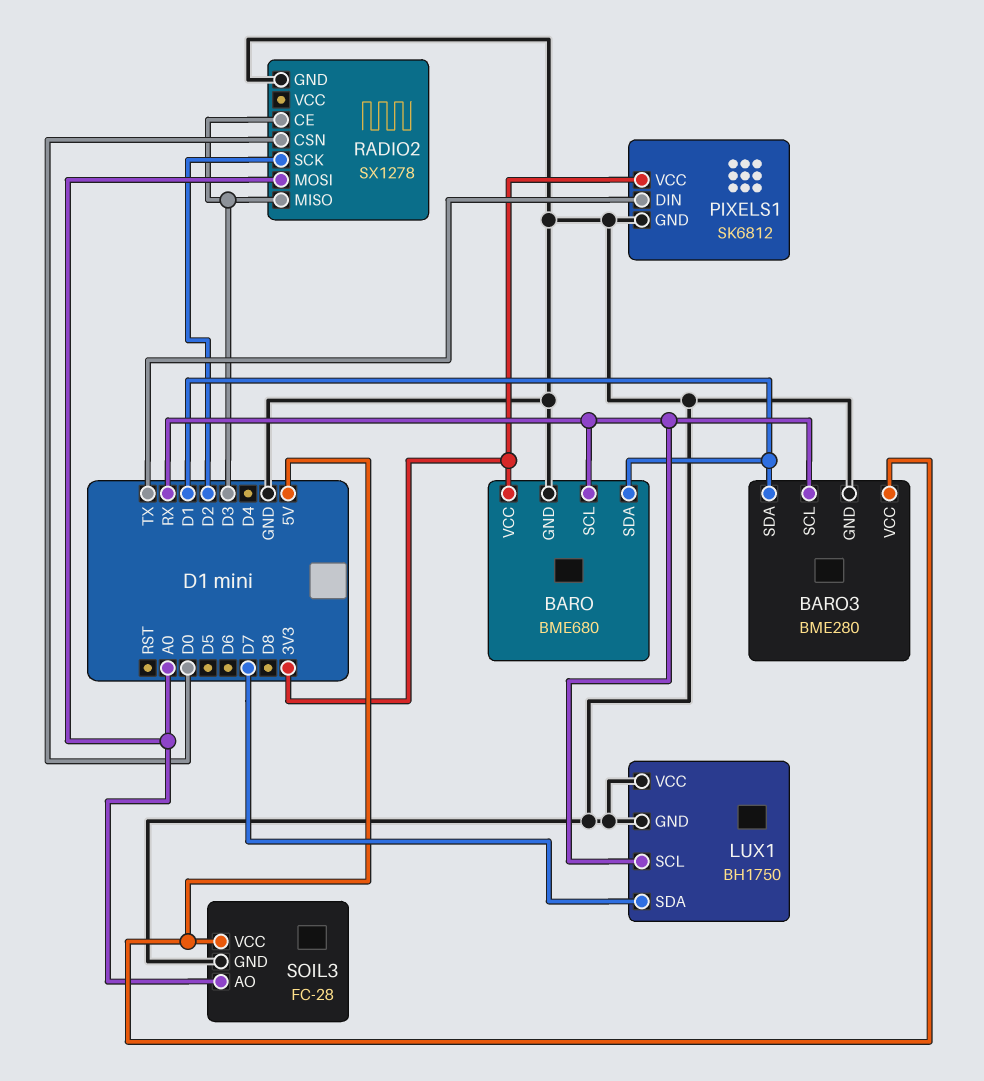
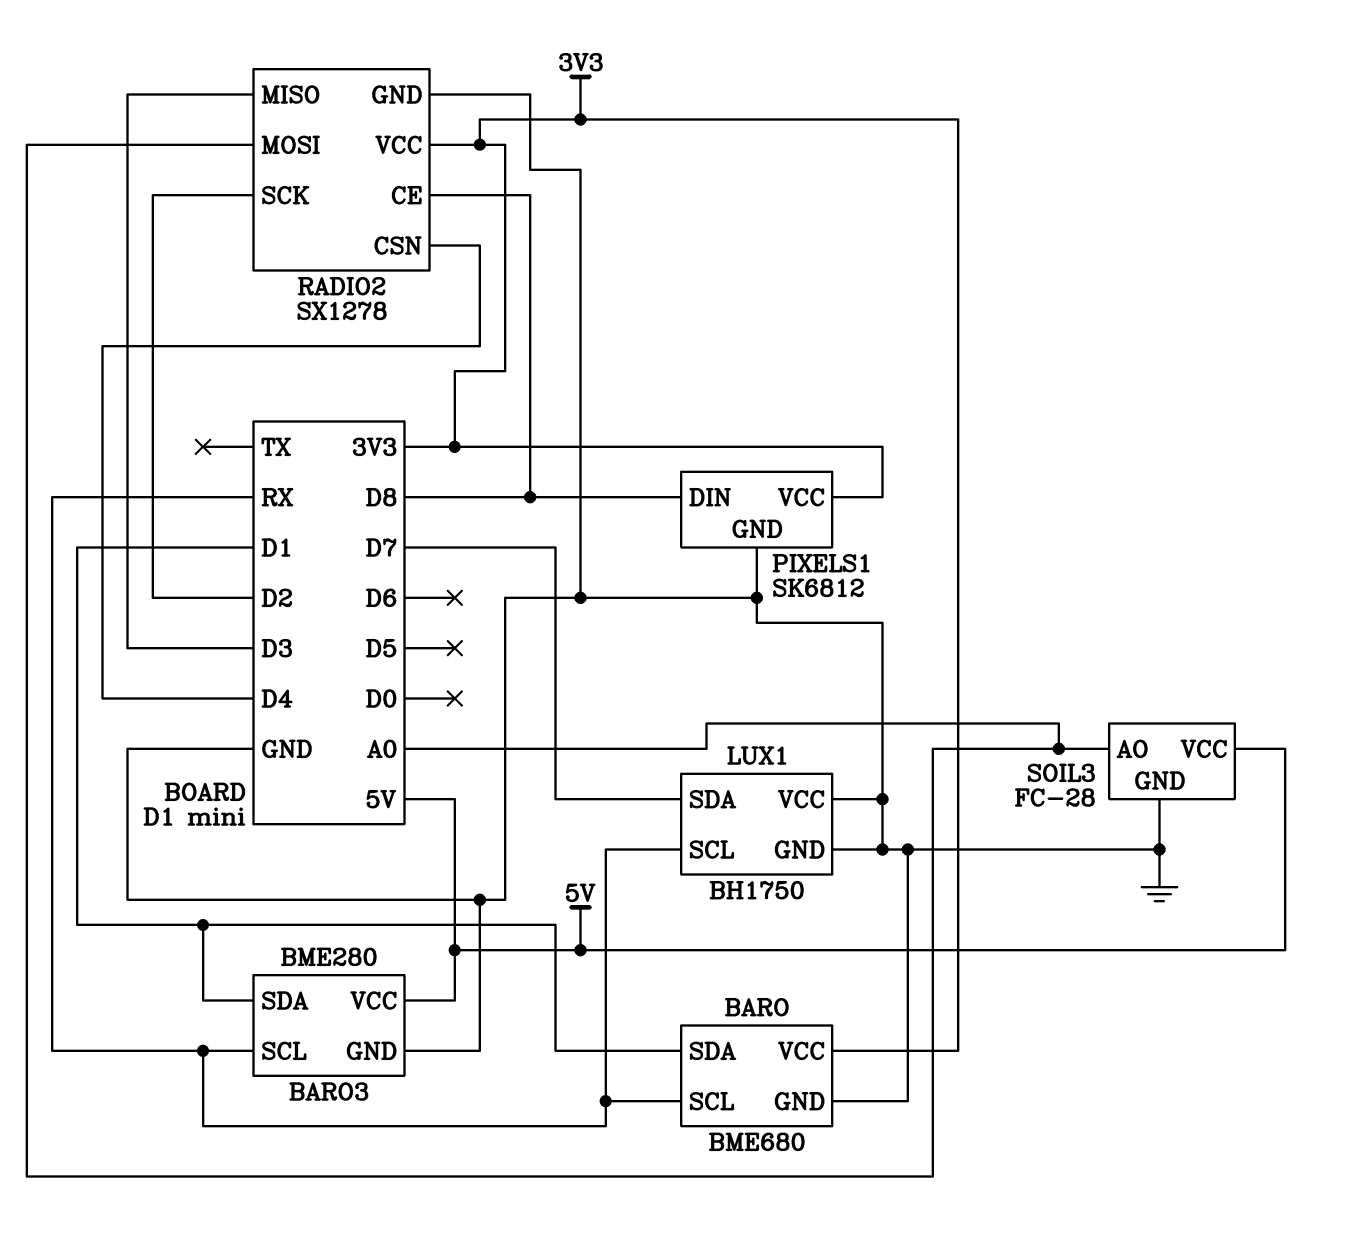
PIXELS1 pin DIN: TX -> D8
RADIO2 pin CE: D3 -> D8
RADIO2 pin CSN: D0 -> D4
RADIO2 pin VCC: none -> 3V3

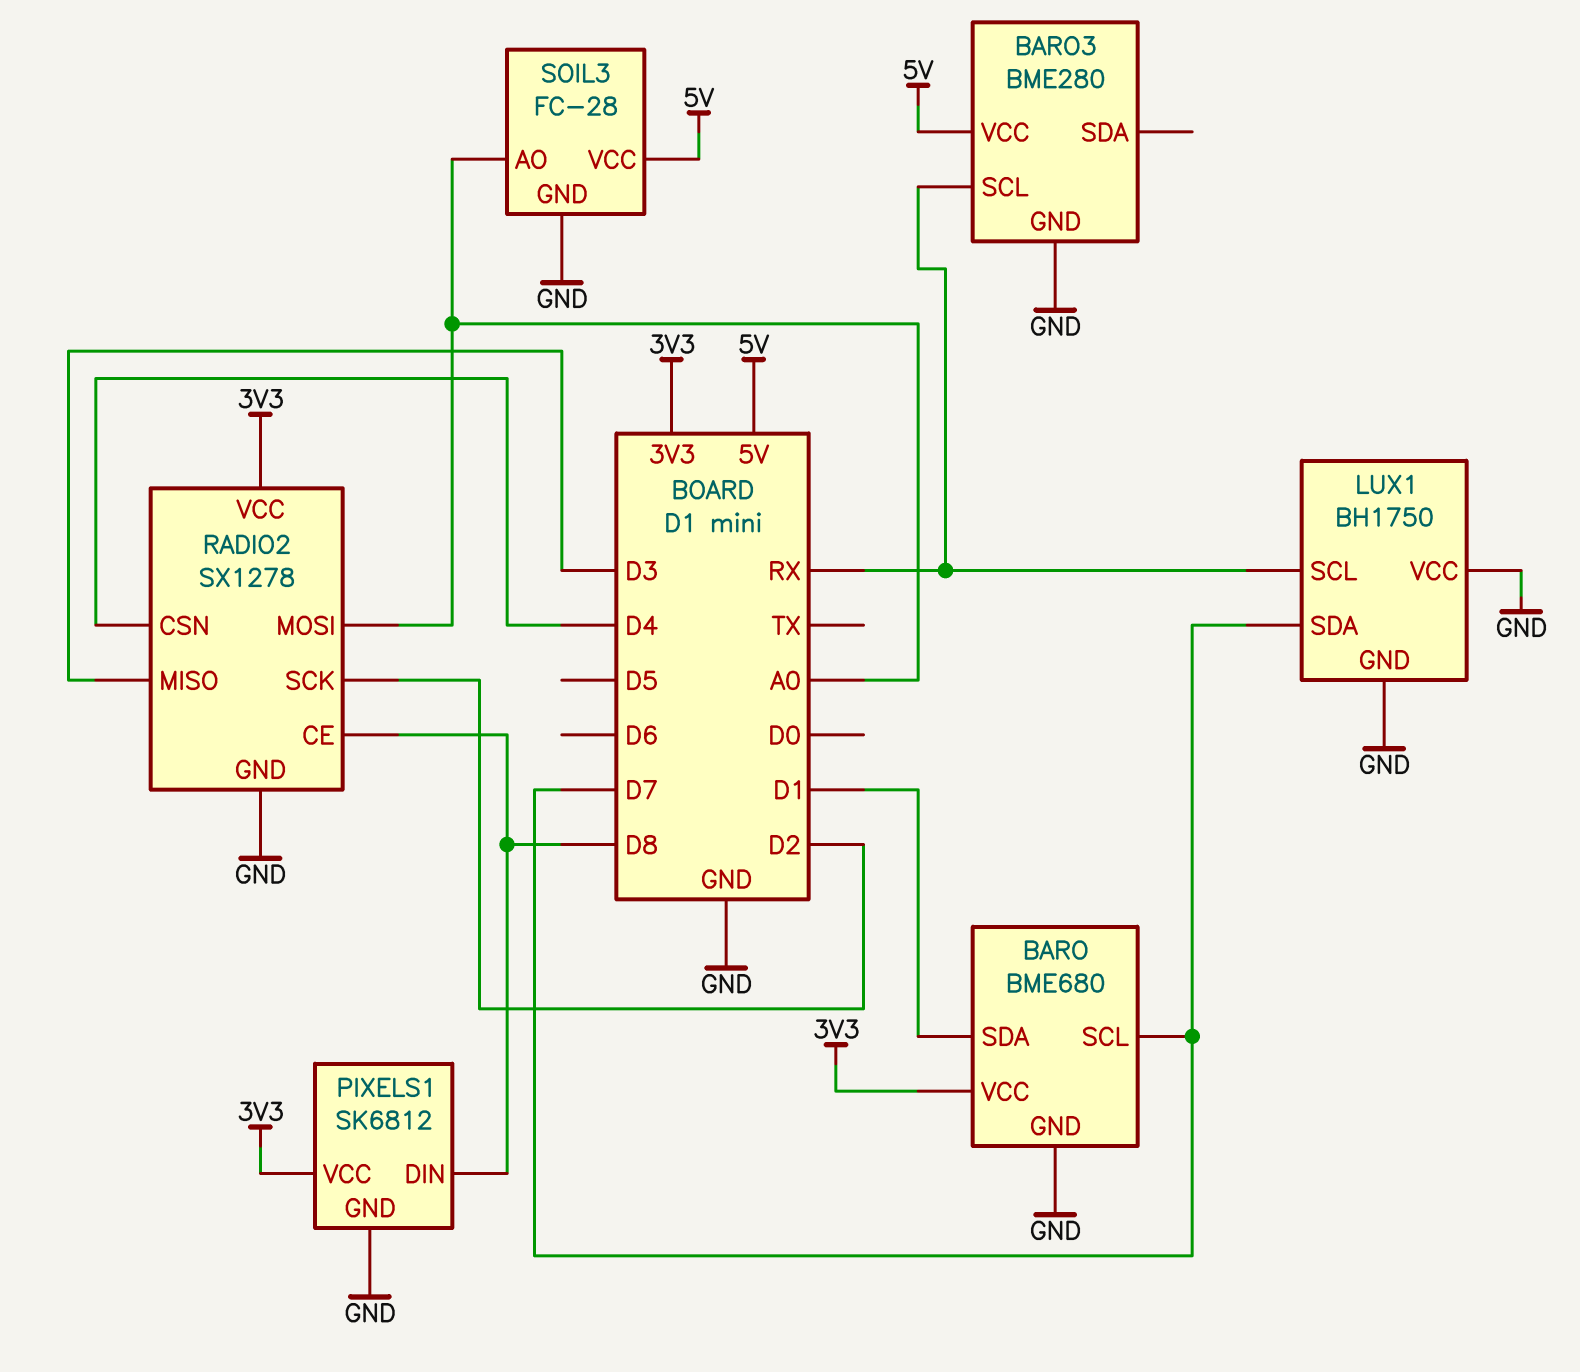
BARO pin SCL: RX -> D7
BARO3 pin SDA: D1 -> none

